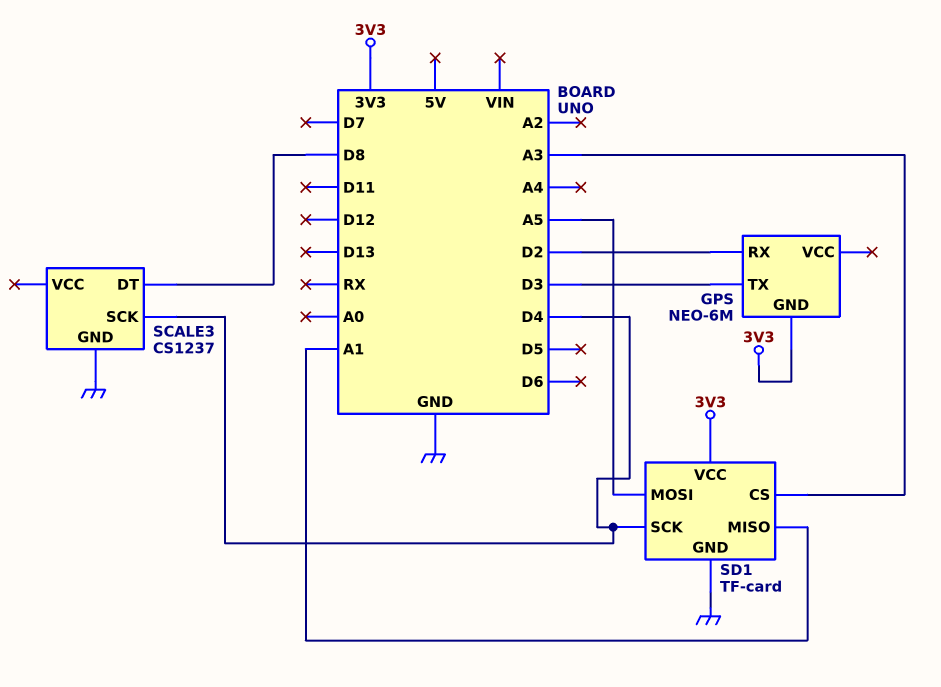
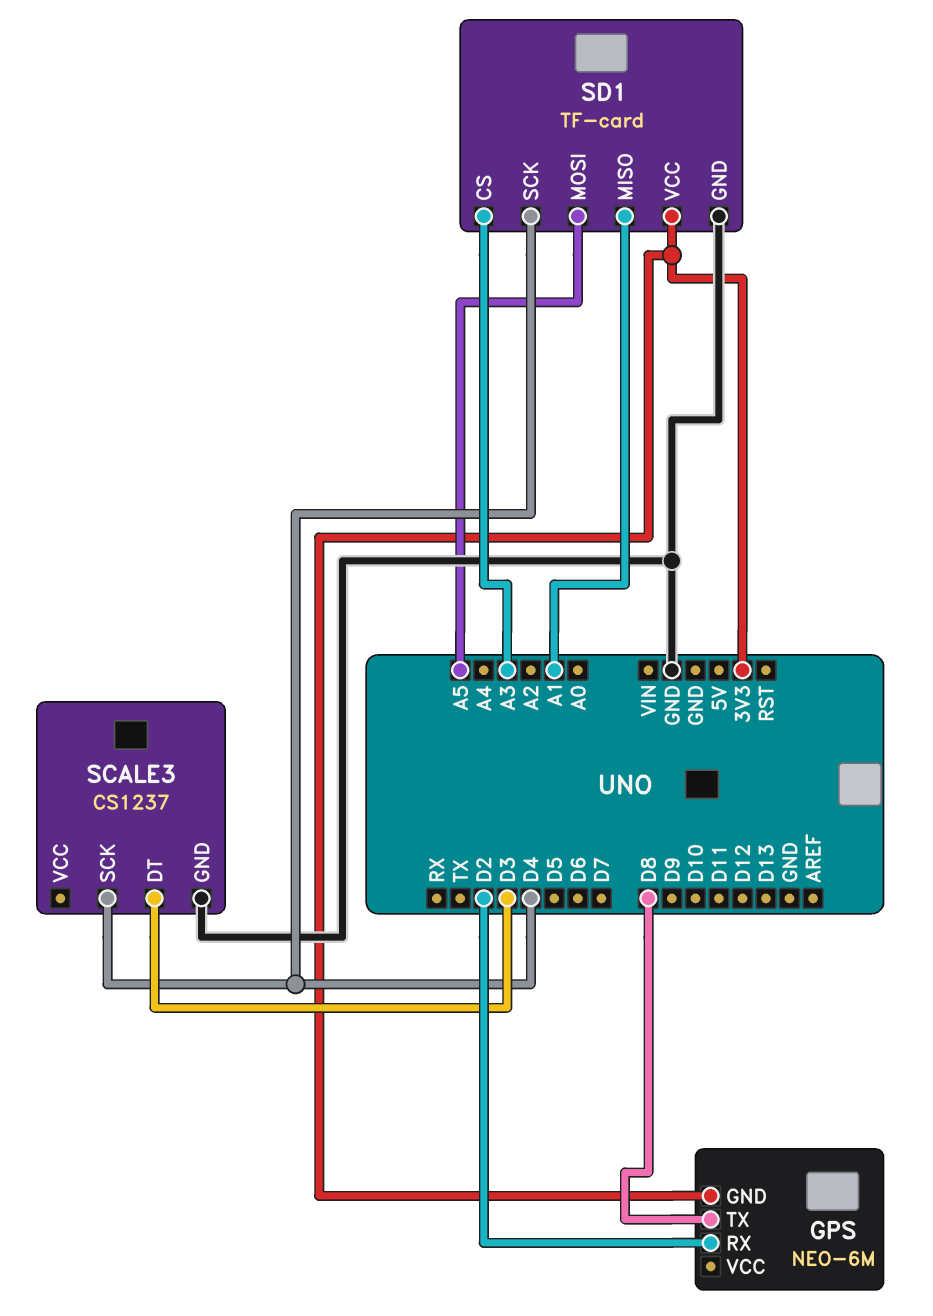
GPS pin TX: D3 -> D8
SCALE3 pin DT: D8 -> D3

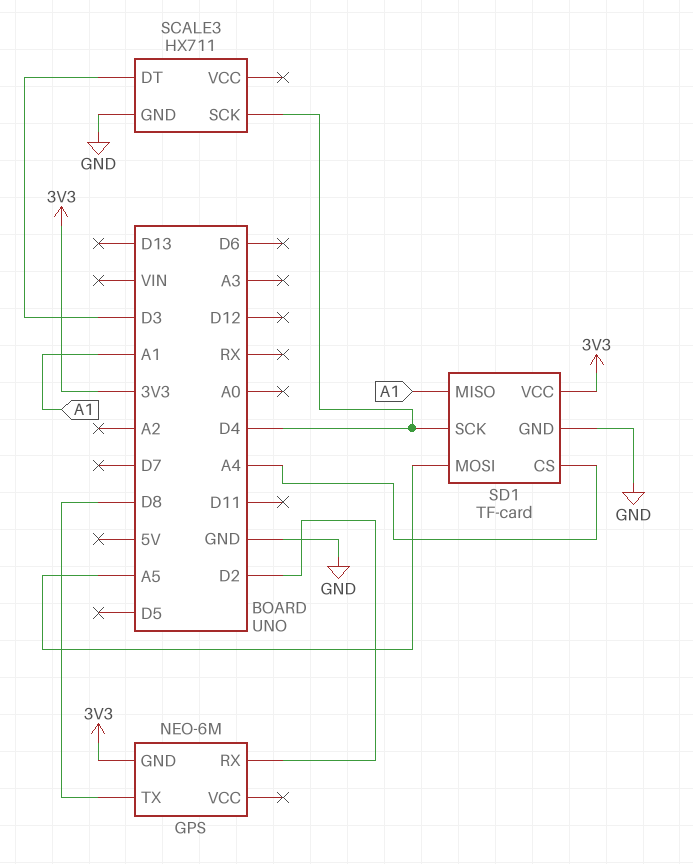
SCALE3: CS1237 -> HX711
SD1 pin CS: A3 -> A4

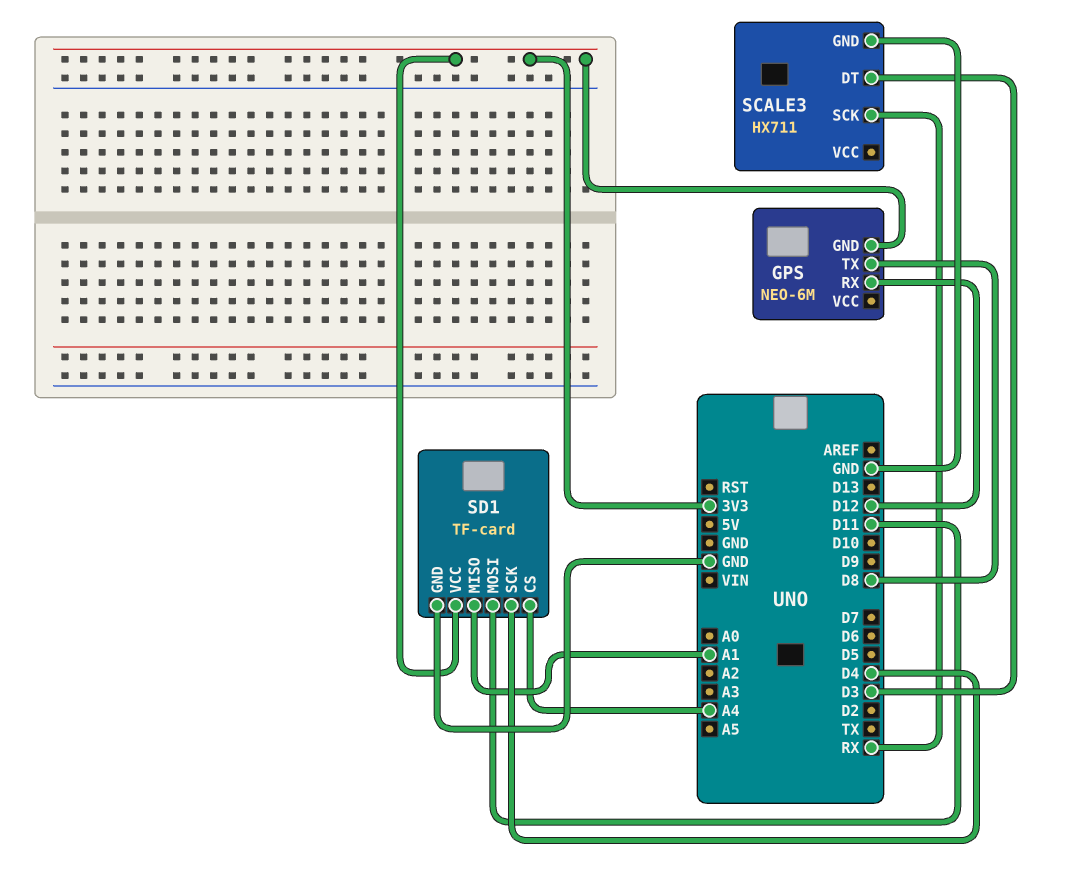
GPS pin RX: D2 -> D12
SCALE3 pin SCK: D4 -> RX
SD1 pin MOSI: A5 -> D11

